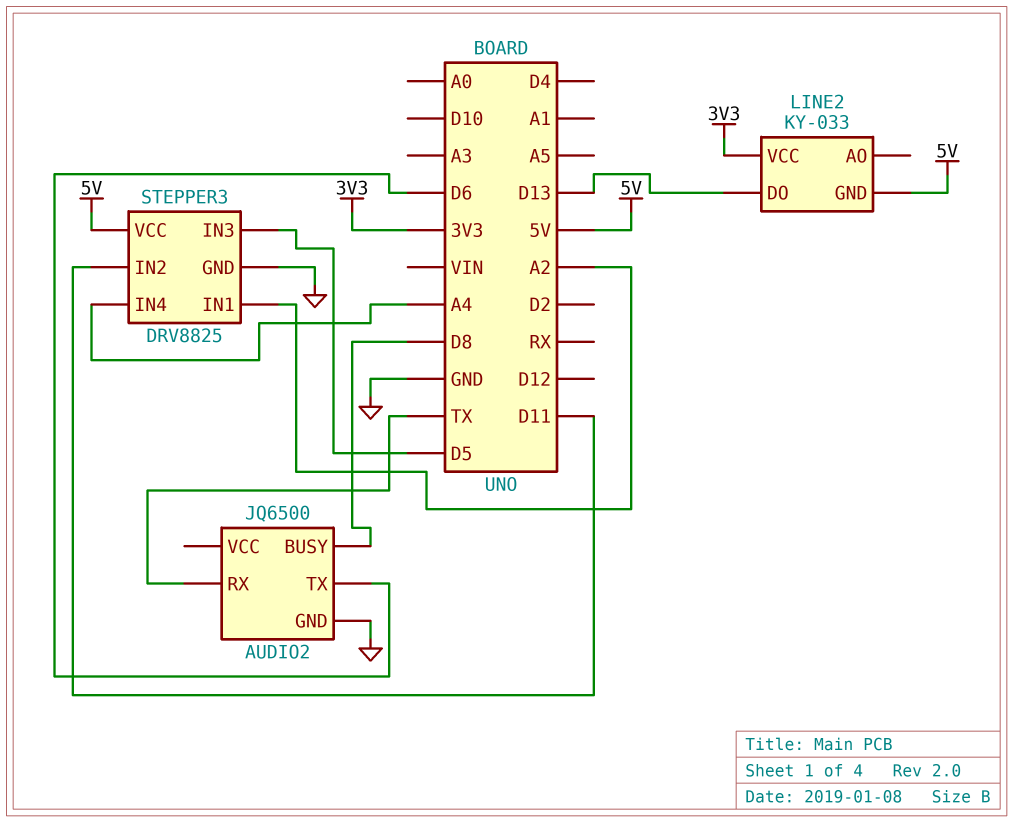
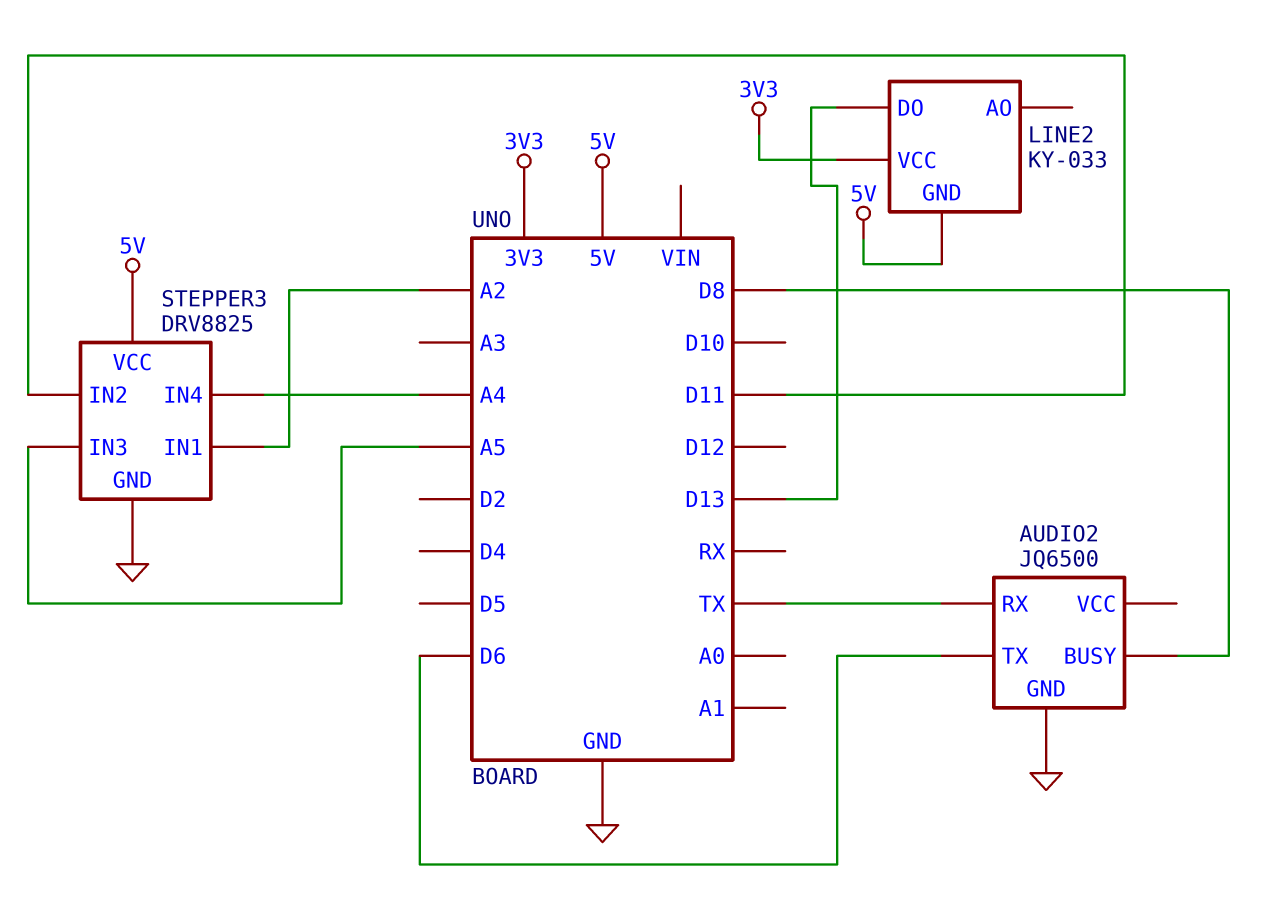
STEPPER3 pin IN3: D5 -> A5

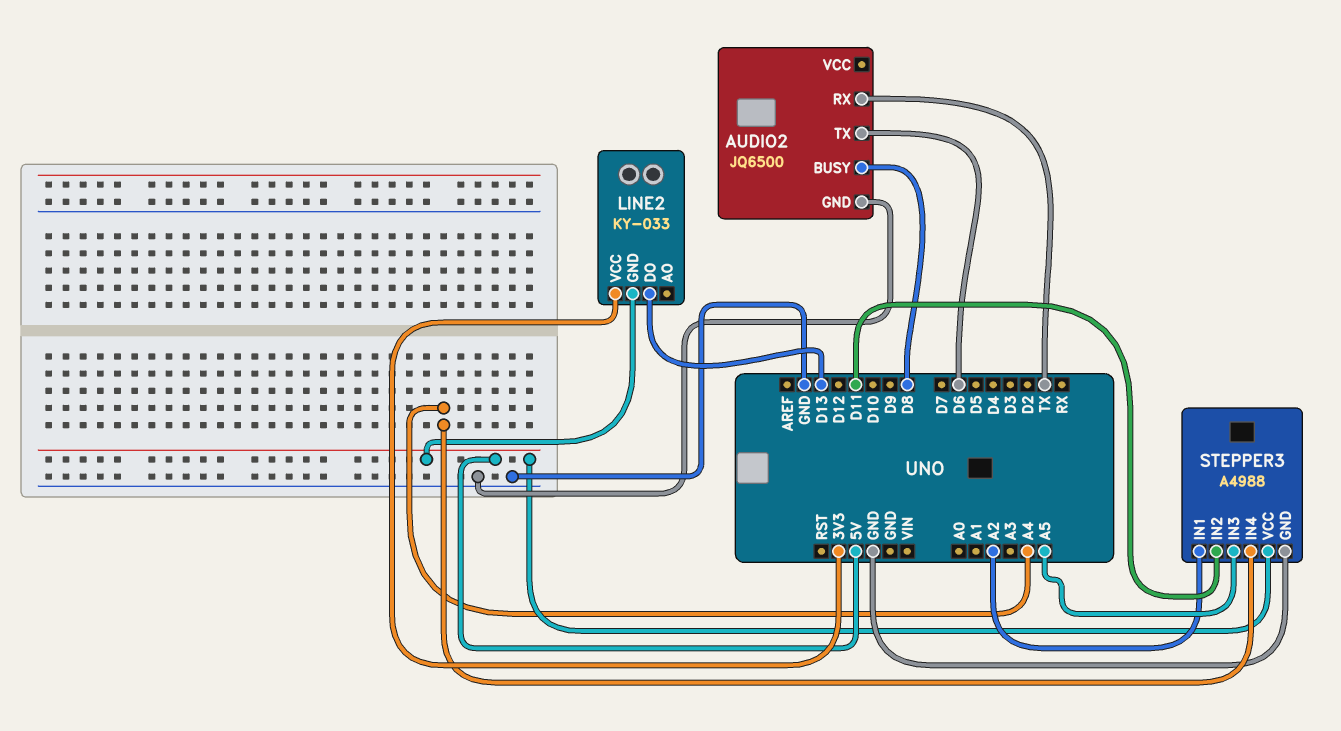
STEPPER3: DRV8825 -> A4988

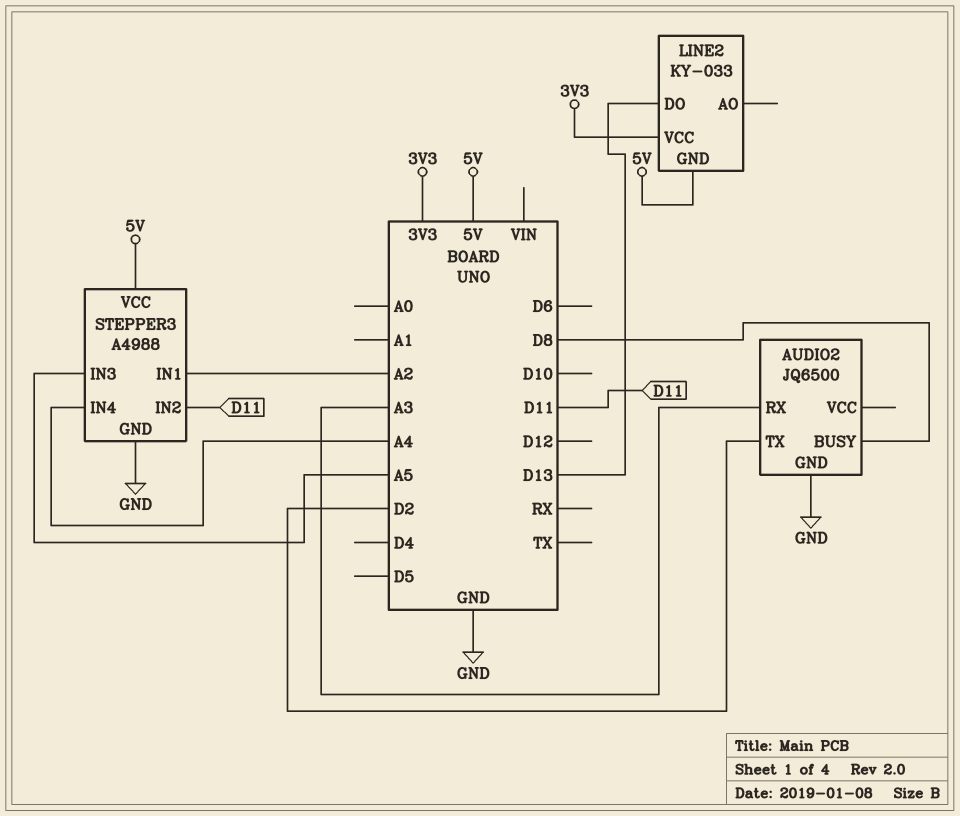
AUDIO2 pin RX: TX -> A3
AUDIO2 pin TX: D6 -> D2

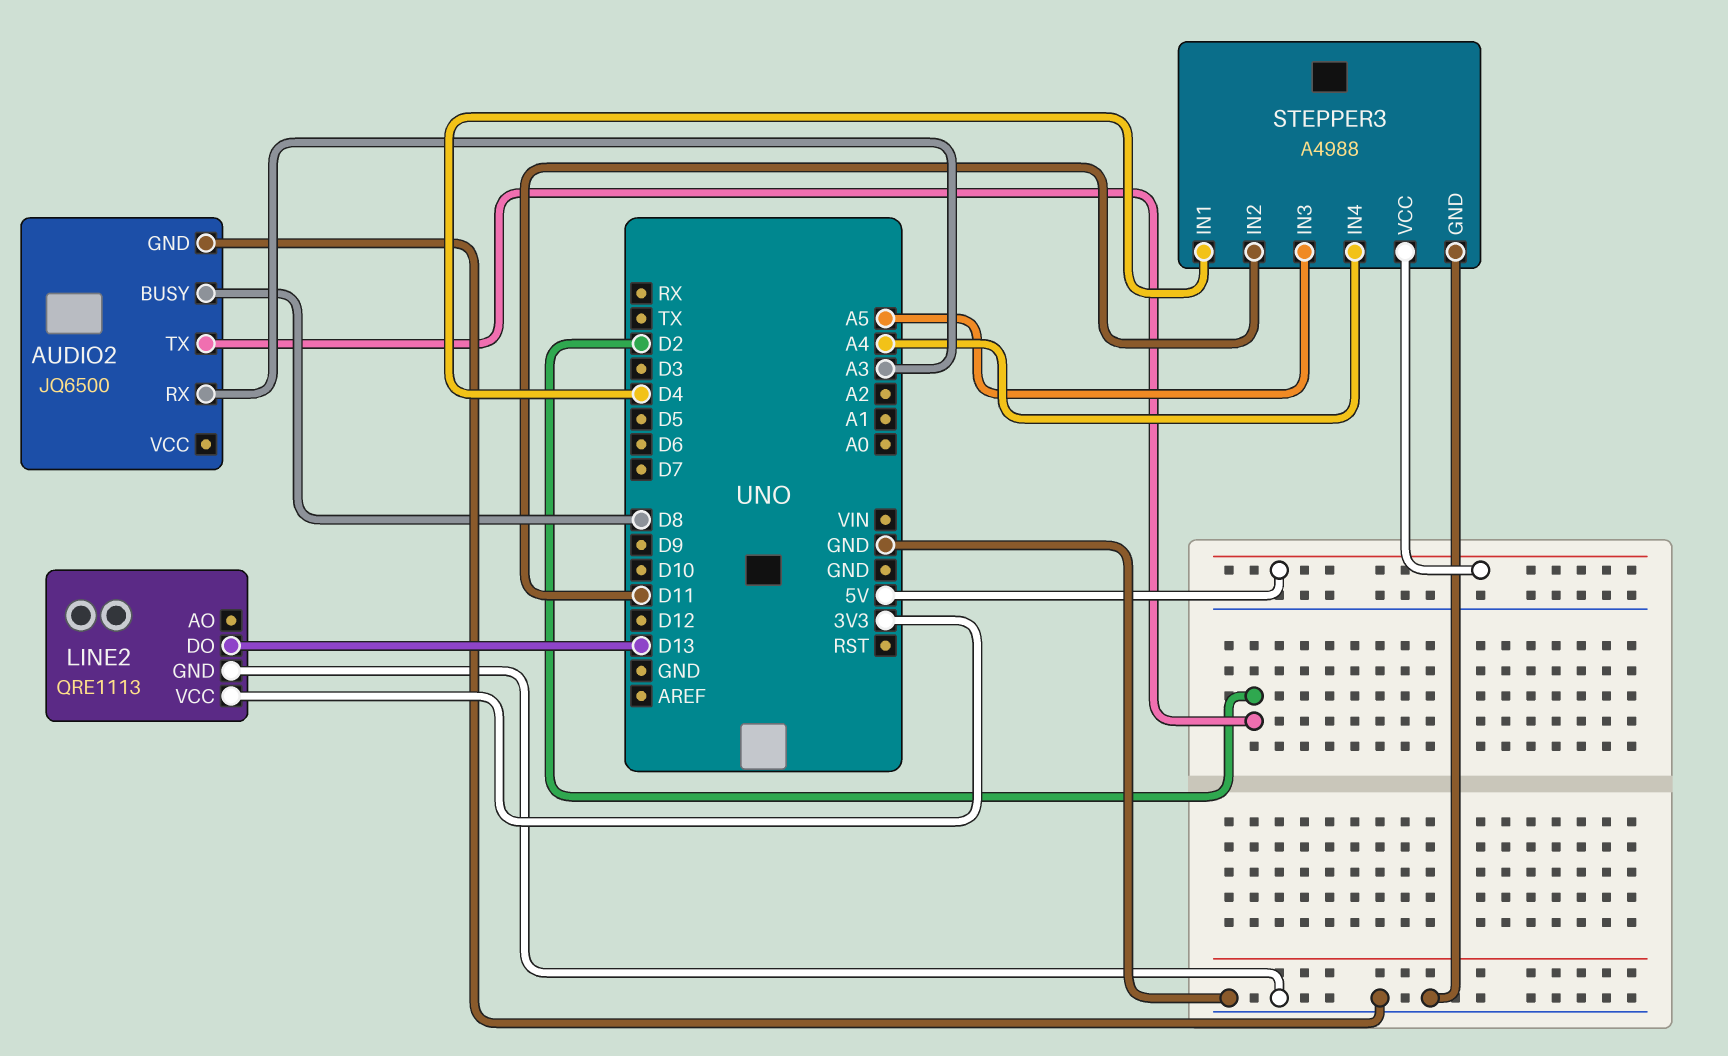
LINE2: KY-033 -> QRE1113
LINE2 pin GND: 5V -> GND
STEPPER3 pin IN1: A2 -> D4

